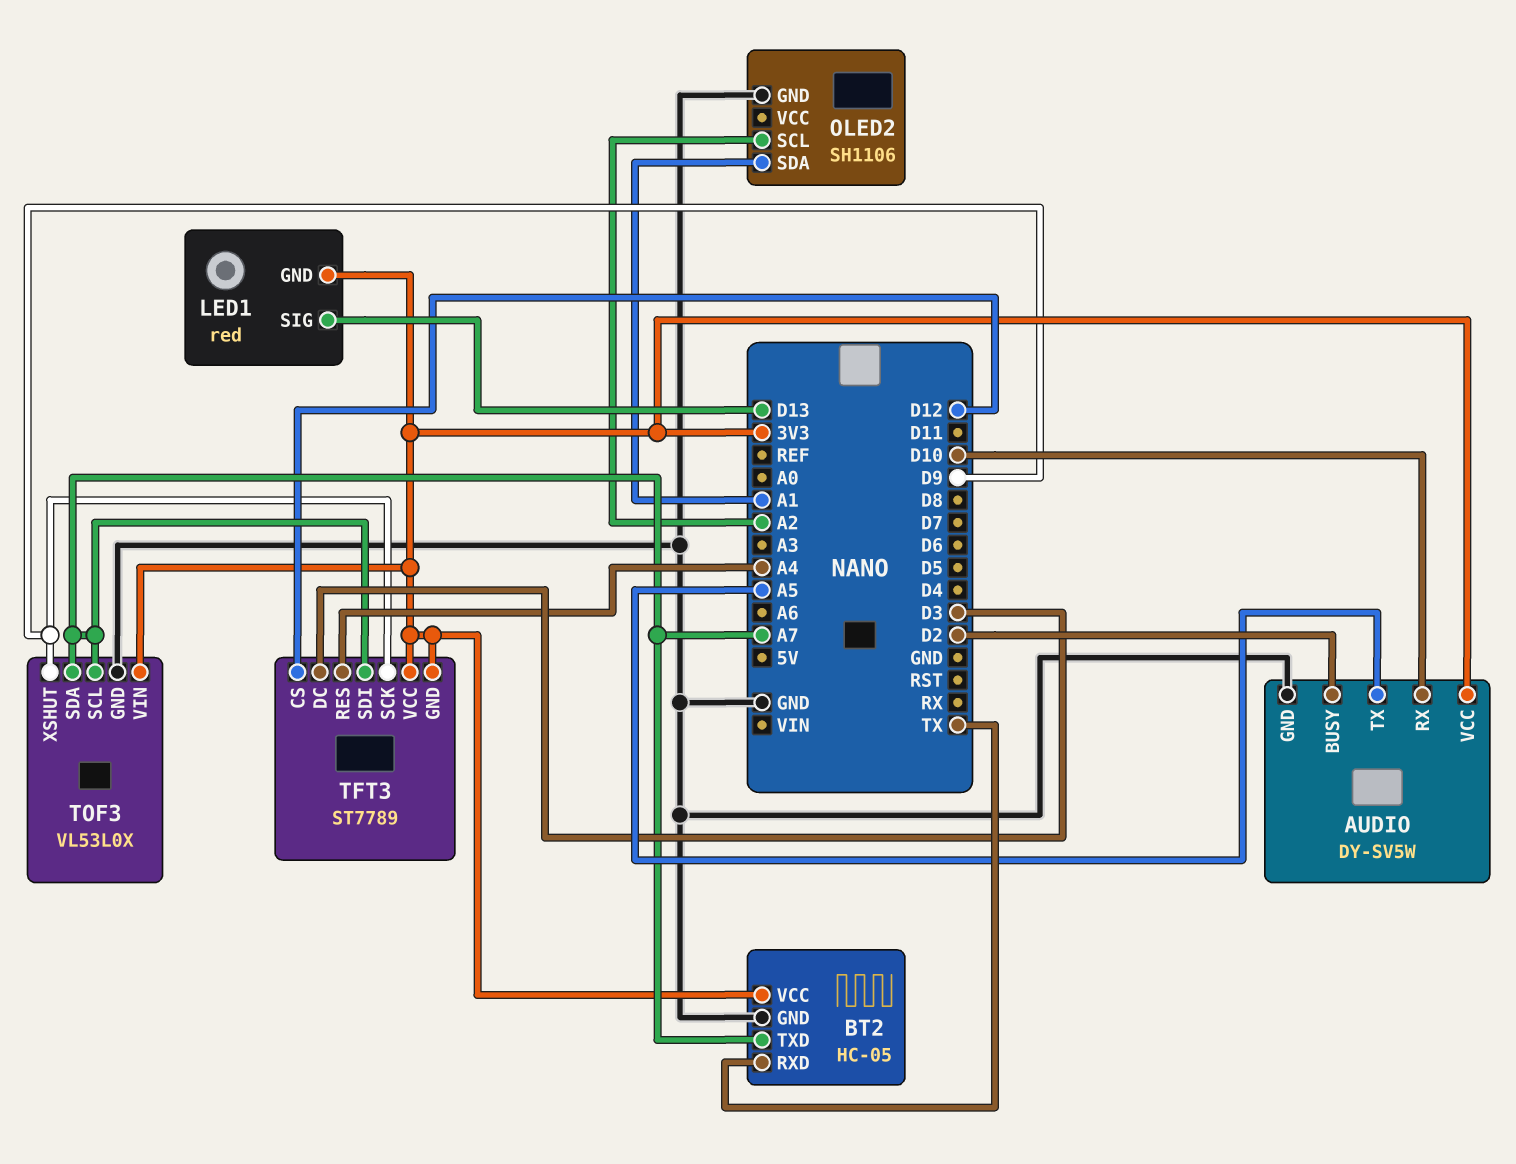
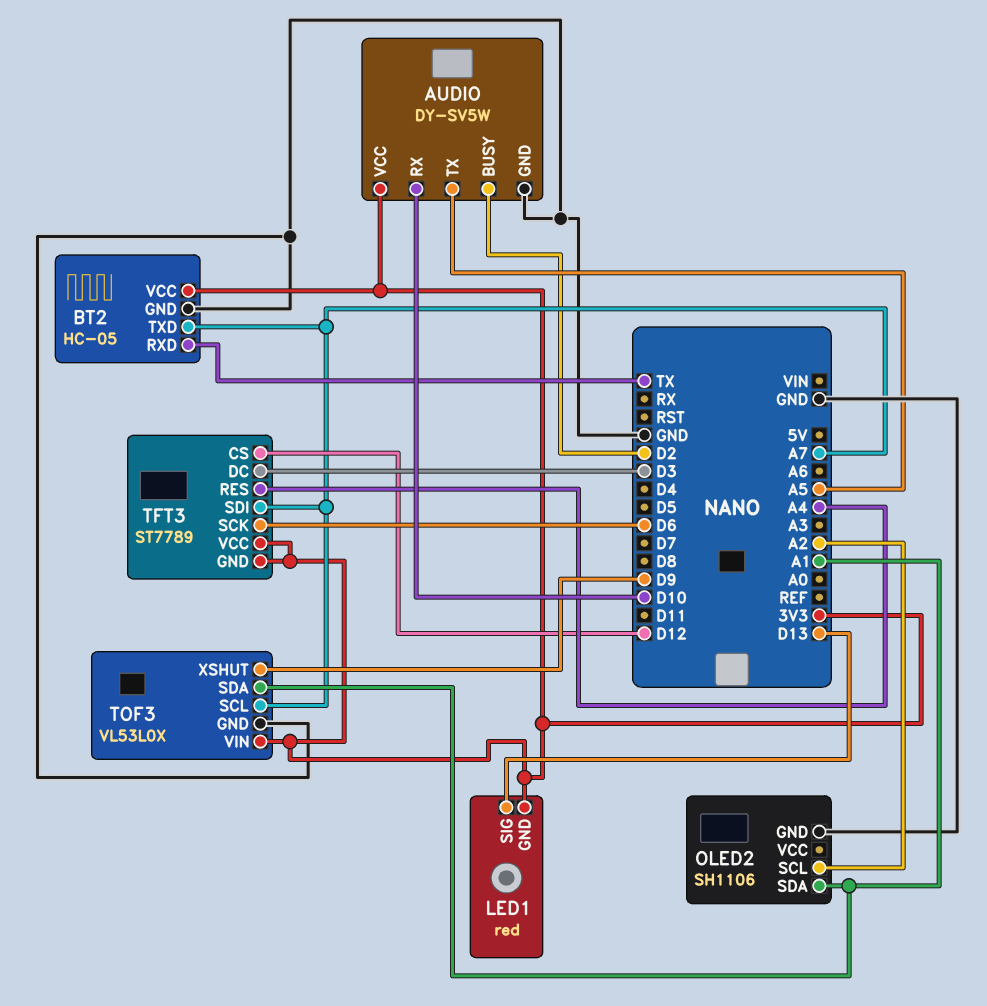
TFT3 pin SCK: D9 -> D6
TOF3 pin SDA: A7 -> A1

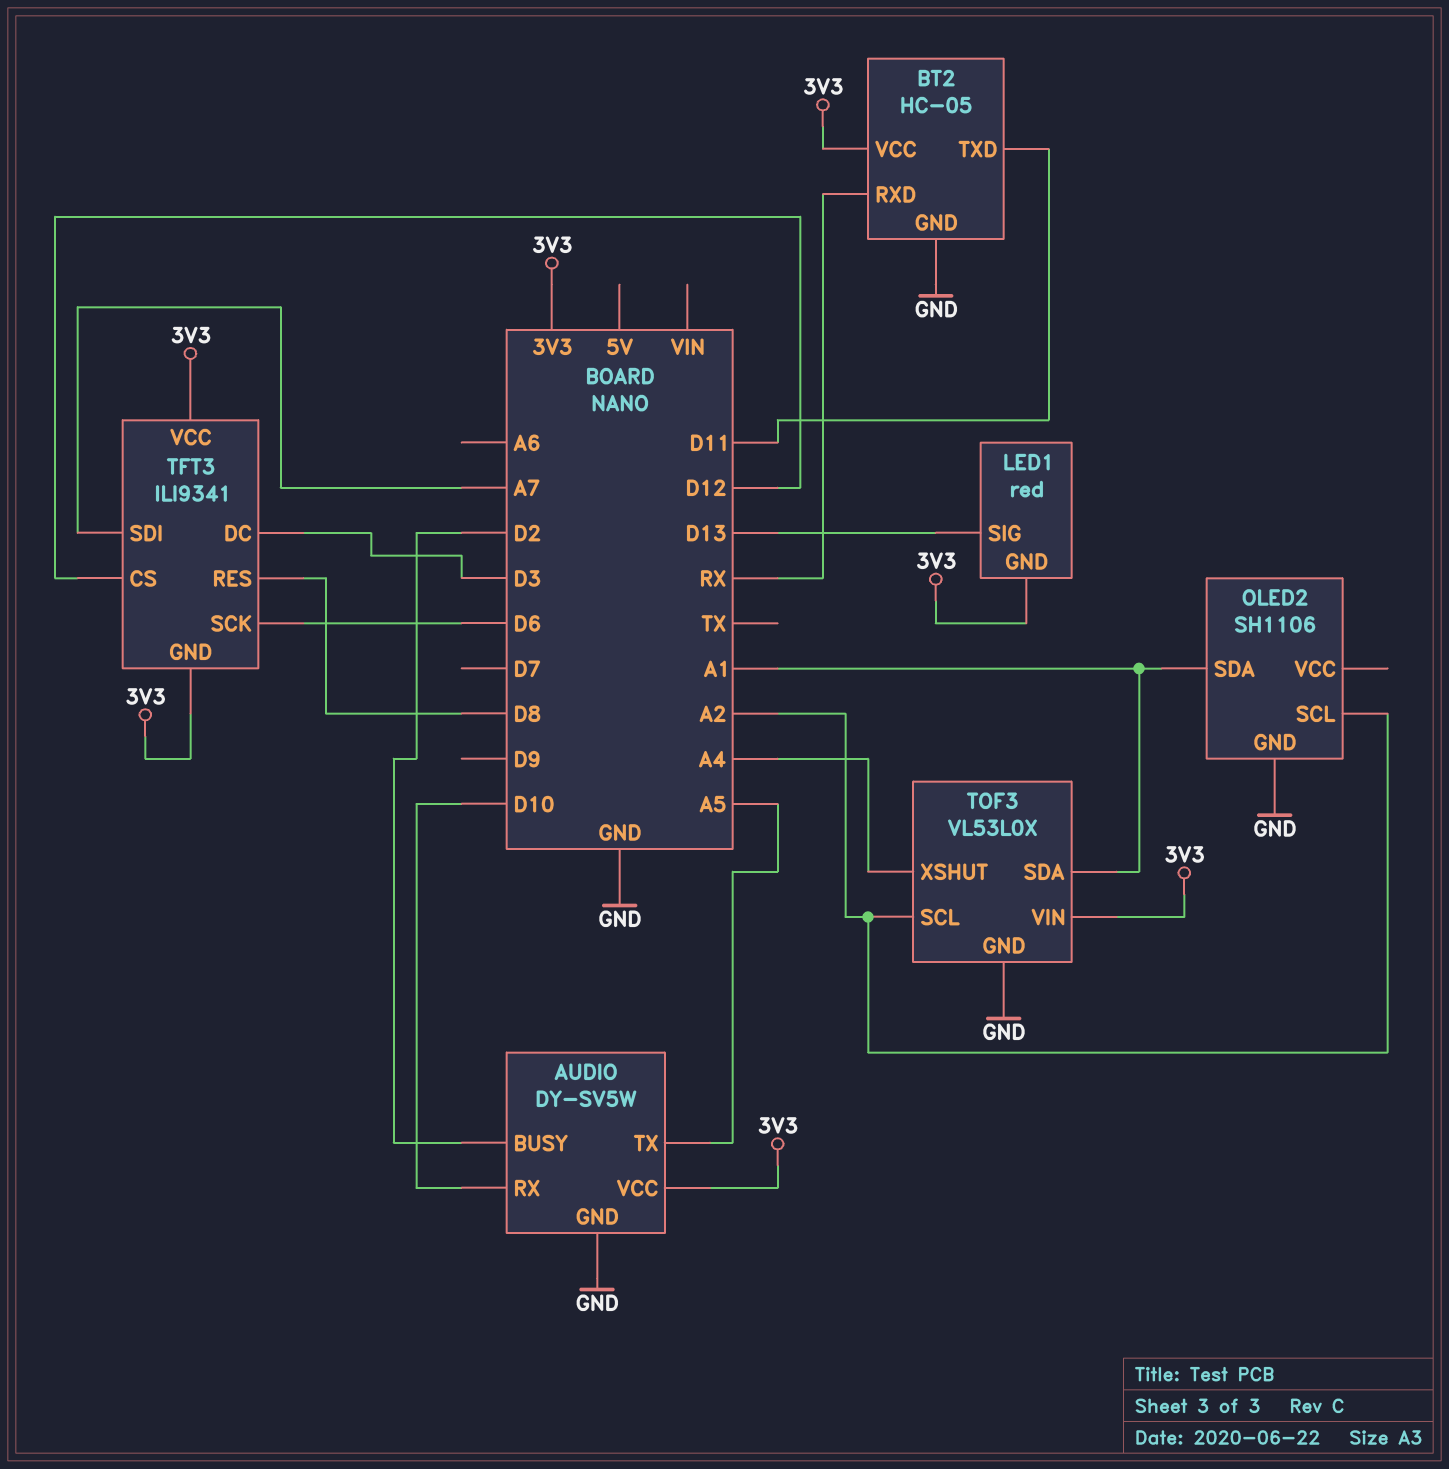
BT2 pin RXD: TX -> RX
BT2 pin TXD: A7 -> D11
TFT3: ST7789 -> ILI9341
TFT3 pin RES: A4 -> D8
TOF3 pin SCL: A7 -> A2
TOF3 pin XSHUT: D9 -> A4

